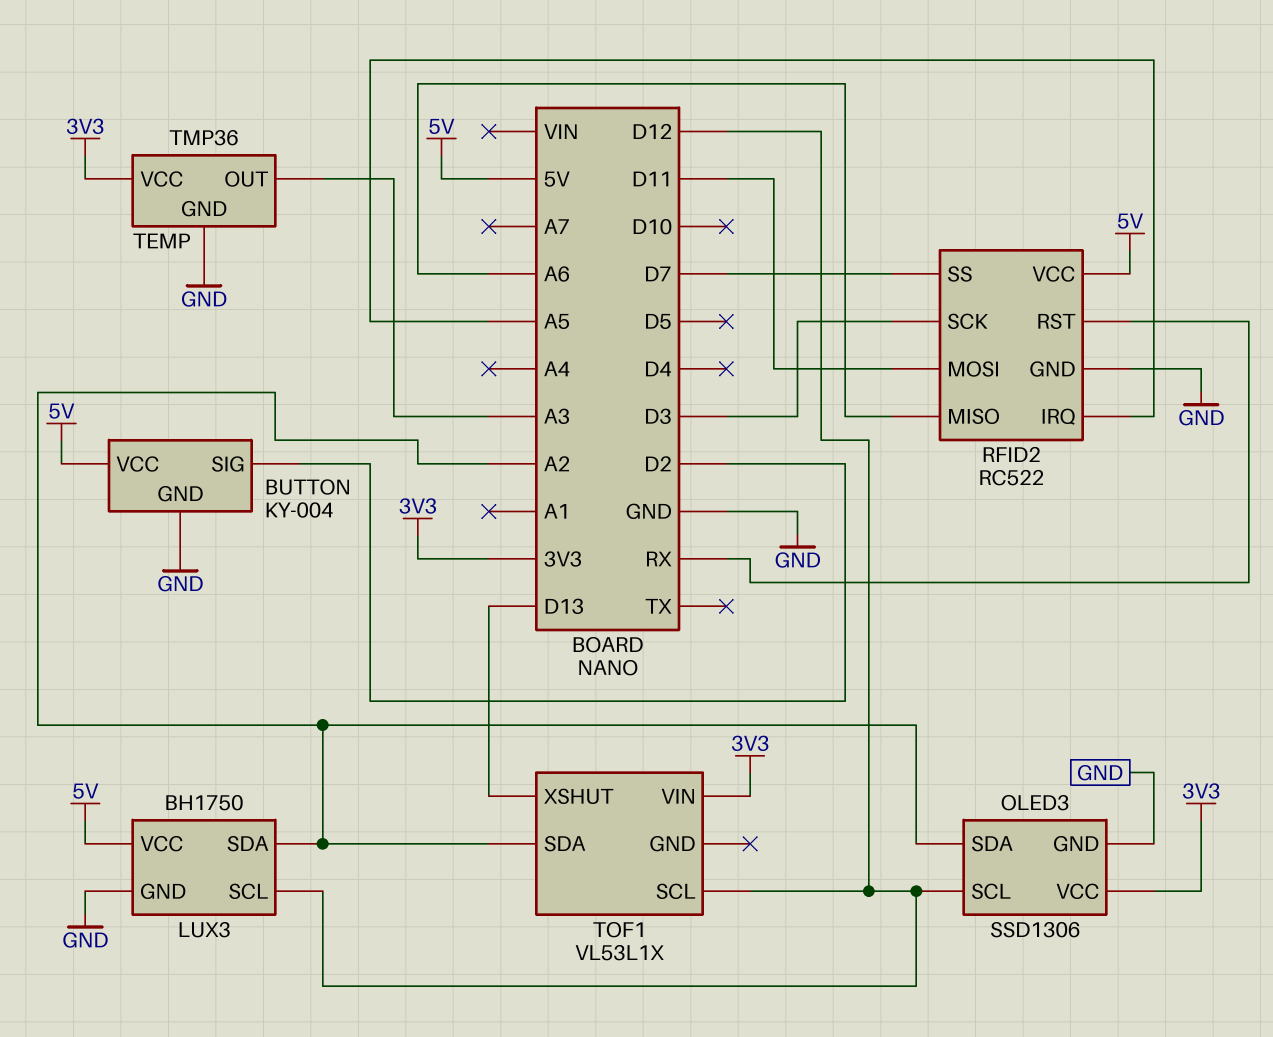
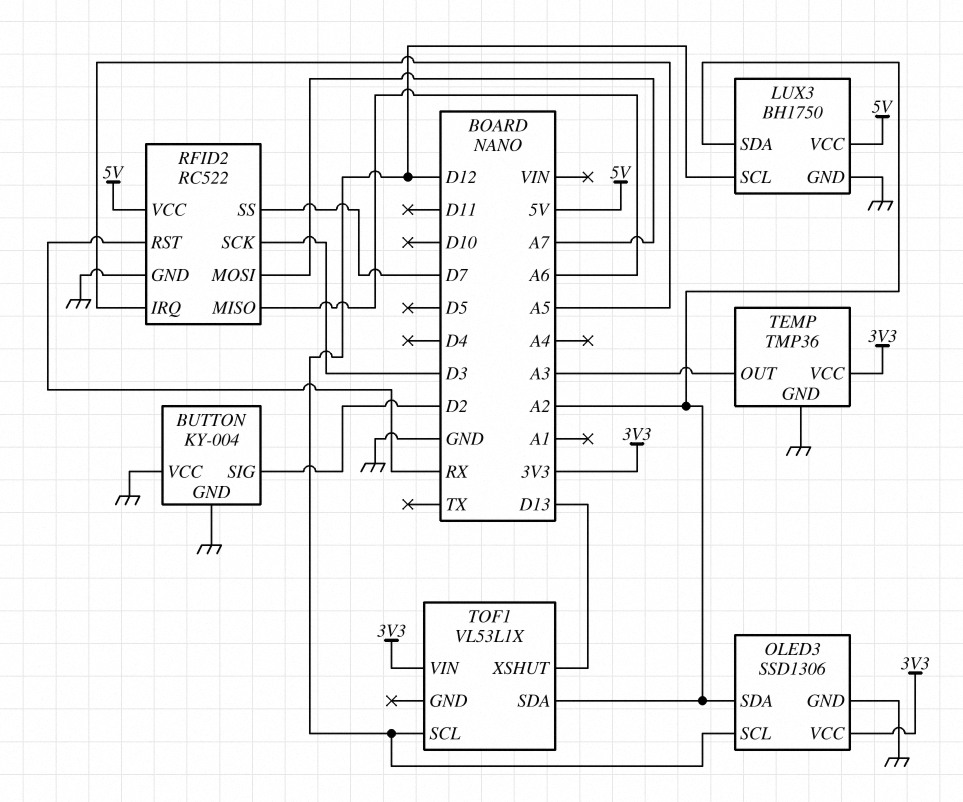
BUTTON pin VCC: 5V -> GND
RFID2 pin MOSI: D11 -> A7

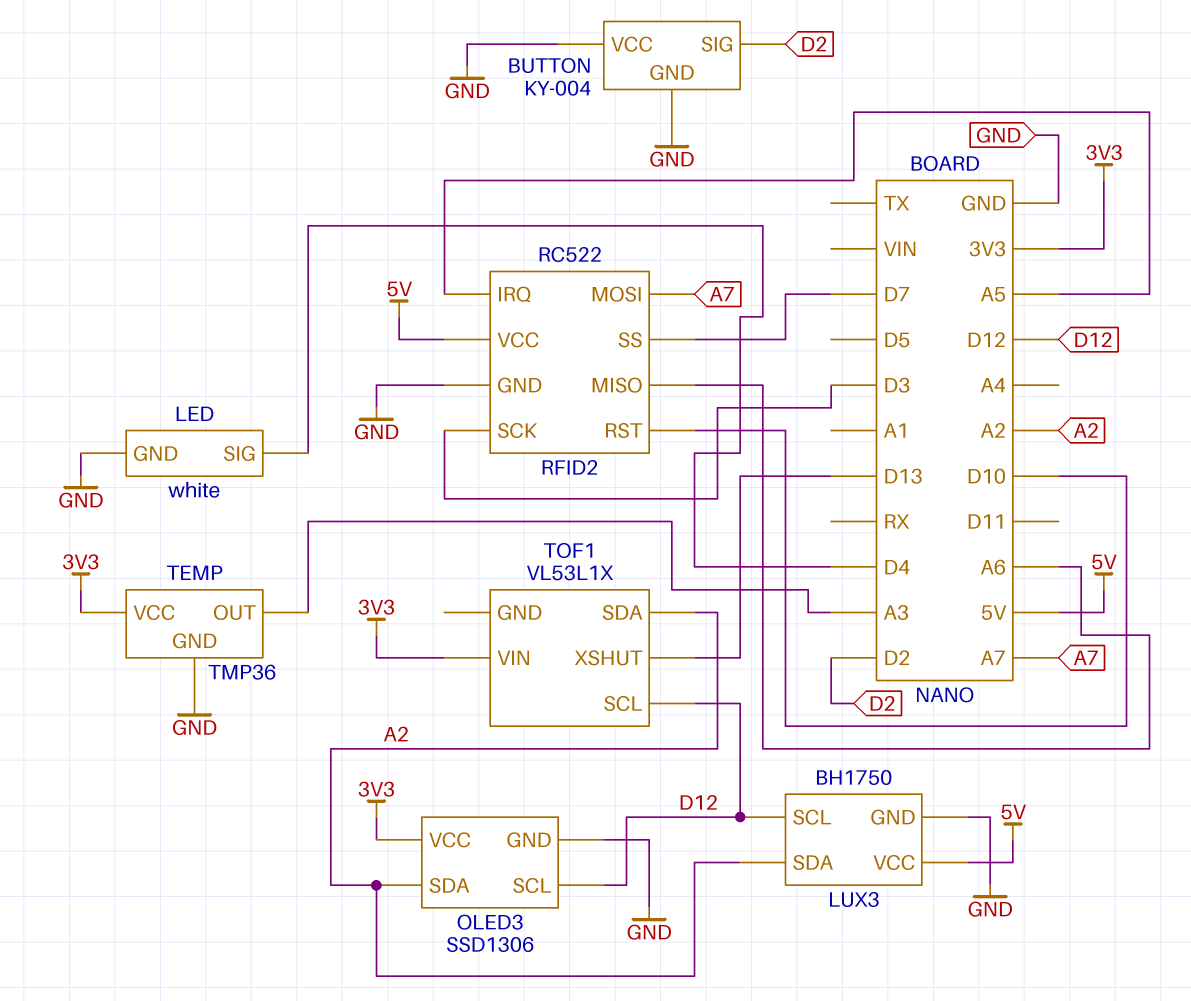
LED: none -> white
LED pin GND: none -> GND
LED pin SIG: none -> D4
RFID2 pin RST: RX -> D10

